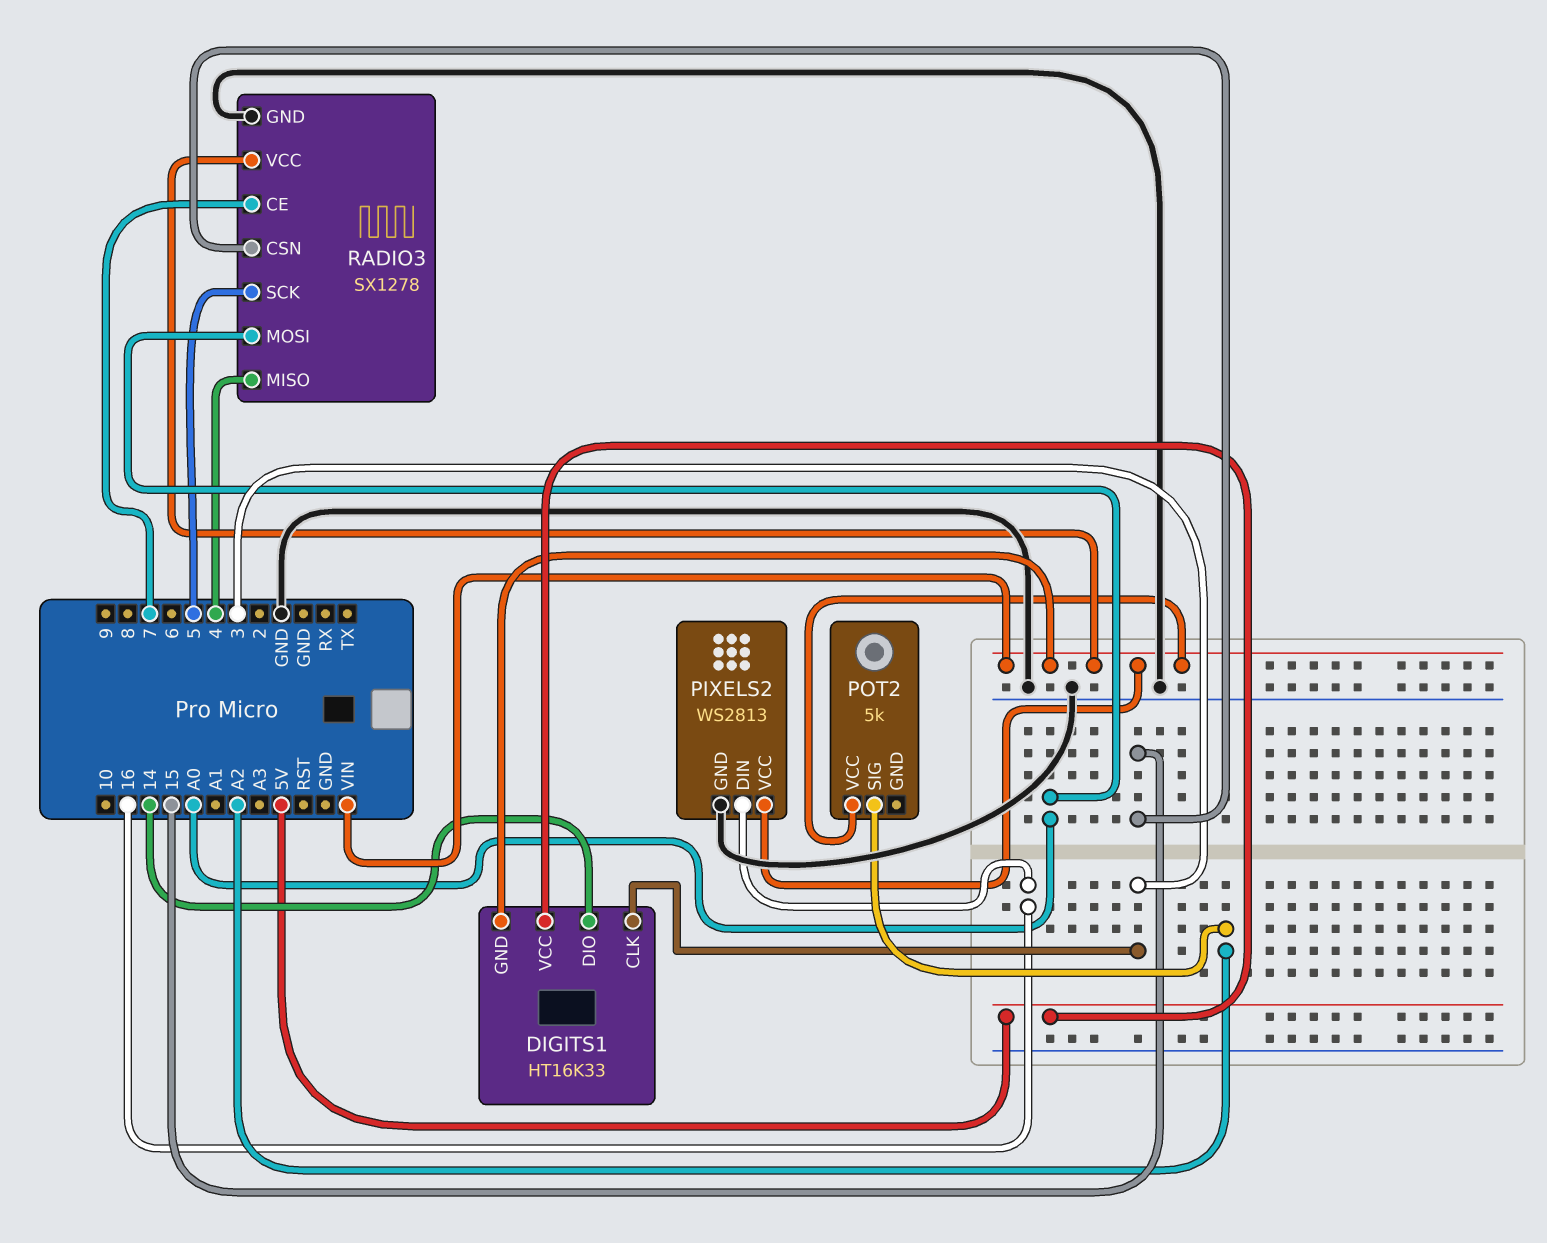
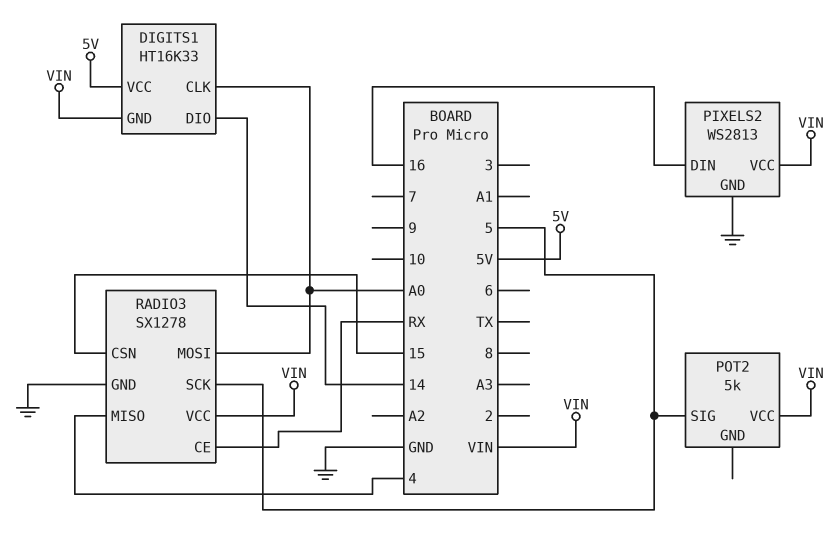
DIGITS1 pin CLK: 3 -> A0
POT2 pin SIG: A2 -> 5
RADIO3 pin CE: 7 -> RX

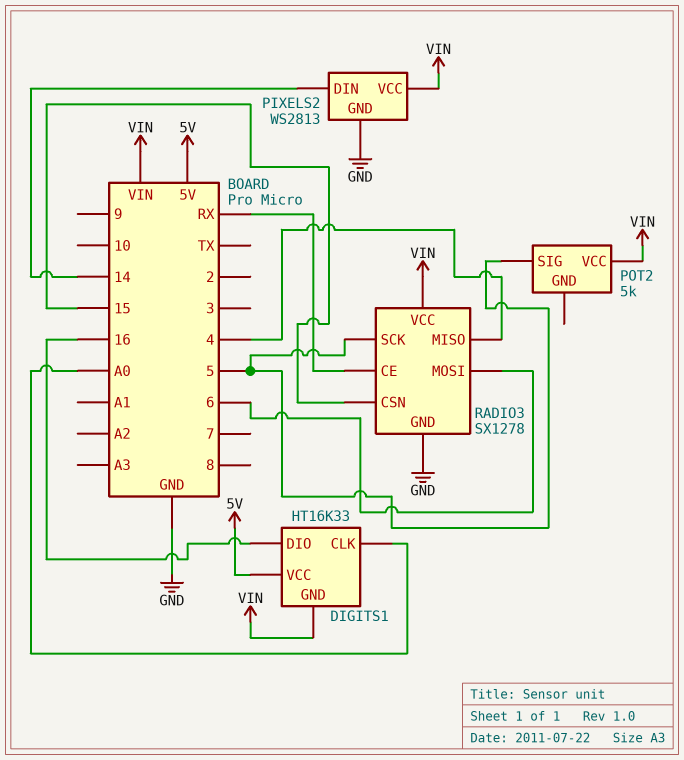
DIGITS1 pin DIO: 14 -> 16
PIXELS2 pin DIN: 16 -> 14
RADIO3 pin MOSI: A0 -> 6

